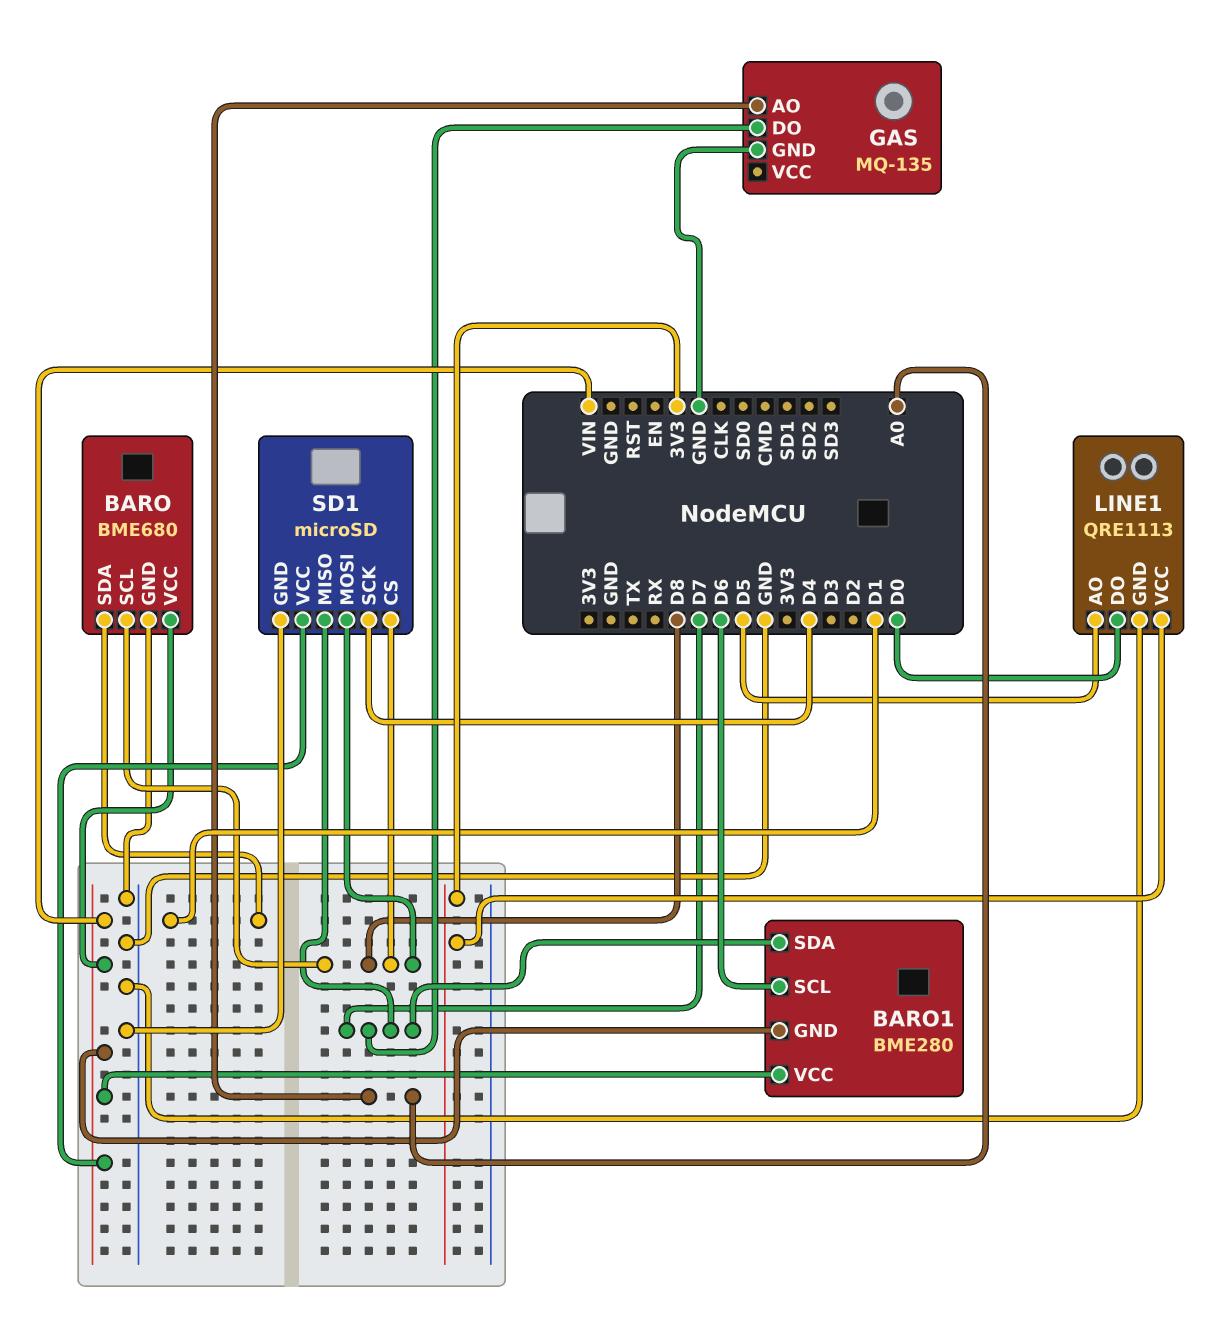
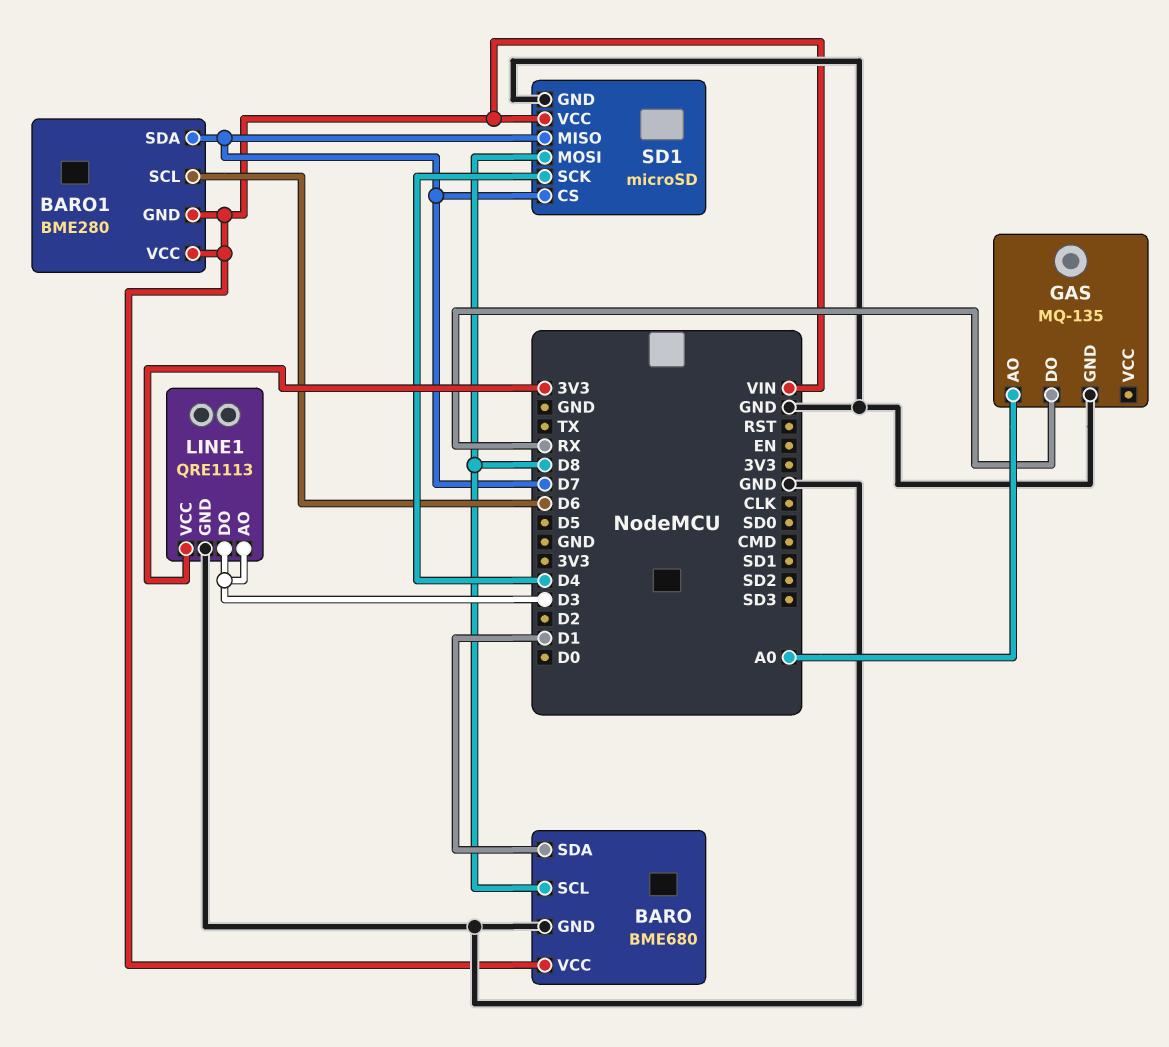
GAS pin DO: D7 -> RX
LINE1 pin AO: D5 -> D3
LINE1 pin DO: D0 -> D3
SD1 pin CS: D8 -> D7

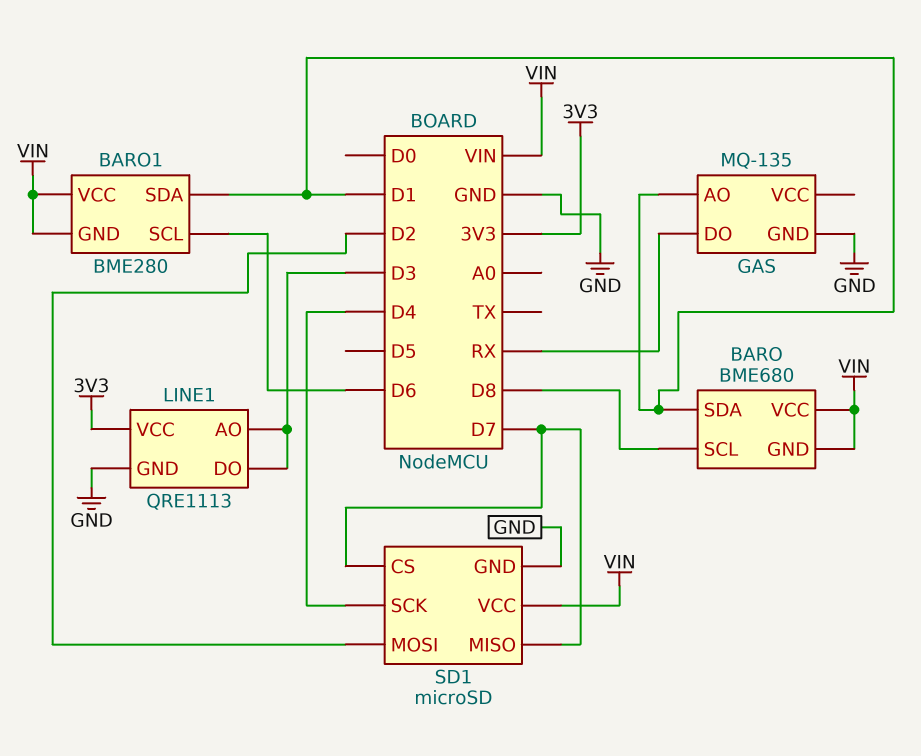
BARO pin GND: GND -> VIN
BARO1 pin SDA: D7 -> D1
GAS pin AO: A0 -> D1
SD1 pin MOSI: D8 -> D2

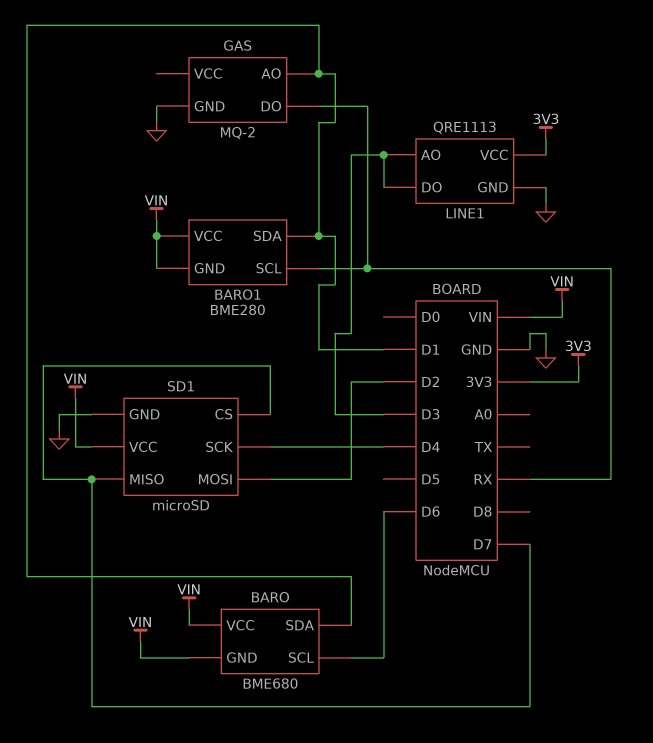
BARO pin SCL: D8 -> D6
BARO1 pin SCL: D6 -> RX
GAS: MQ-135 -> MQ-2

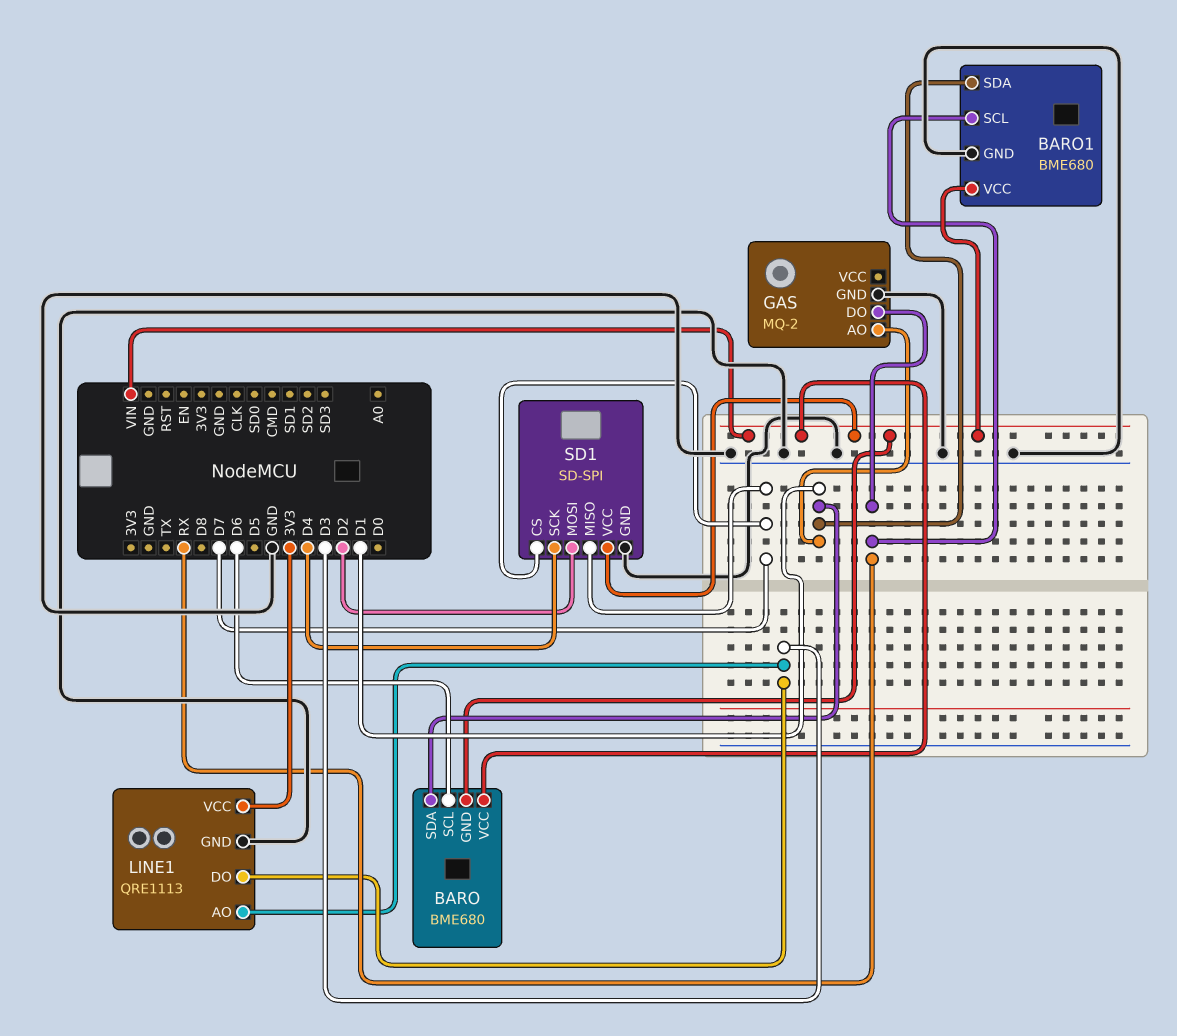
BARO1: BME280 -> BME680
BARO1 pin GND: VIN -> GND
SD1: microSD -> SD-SPI

